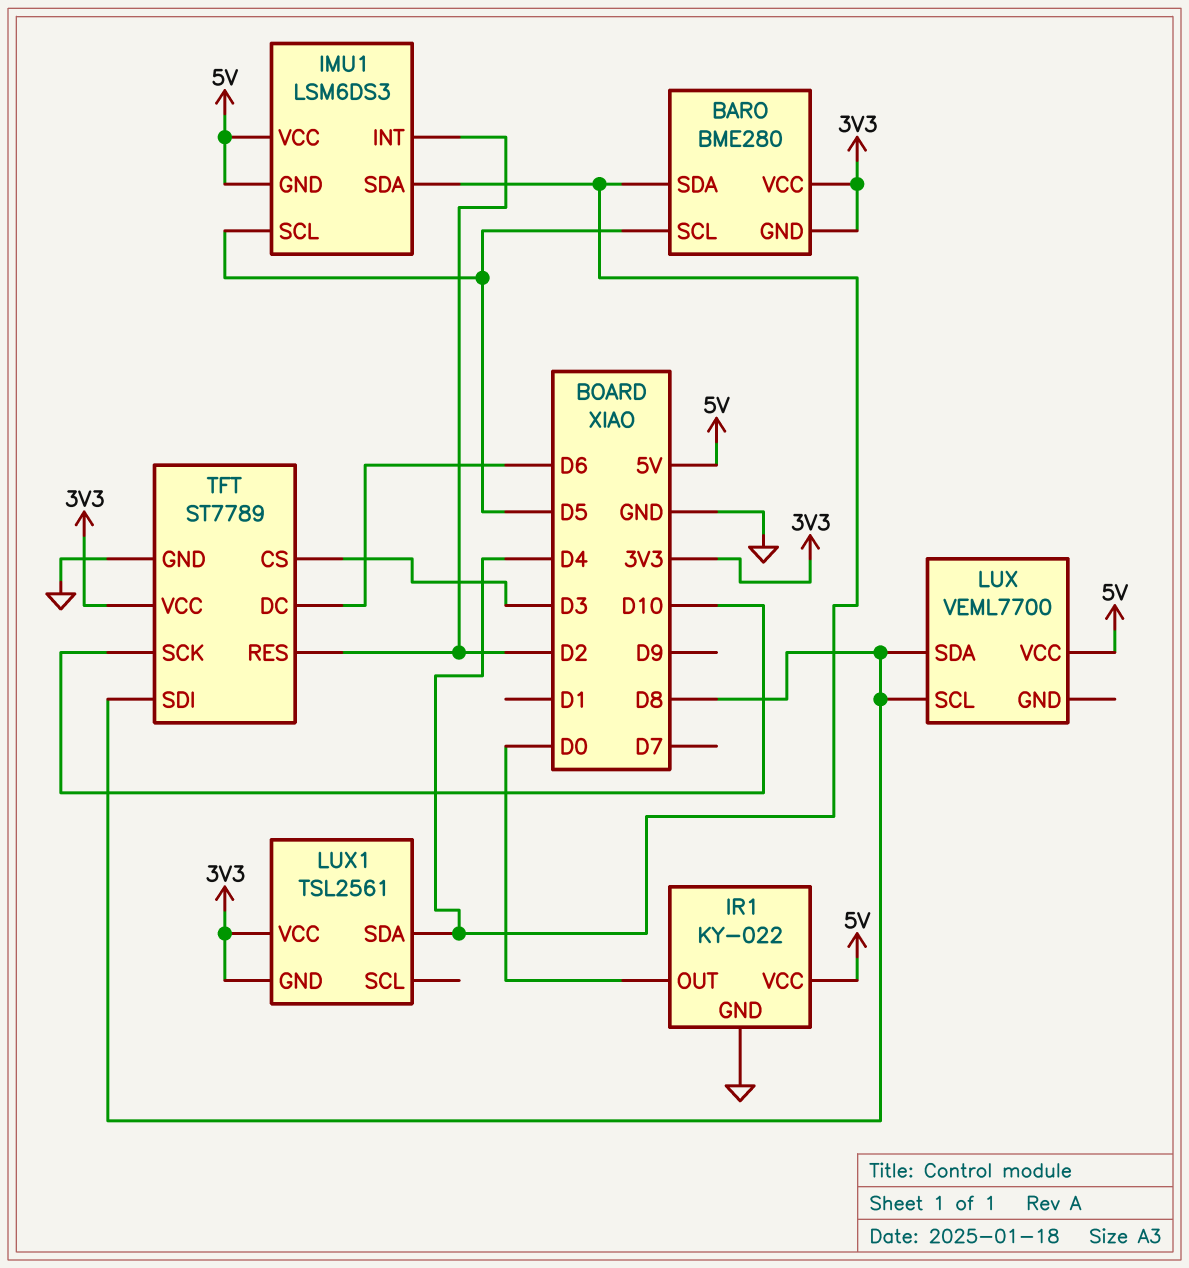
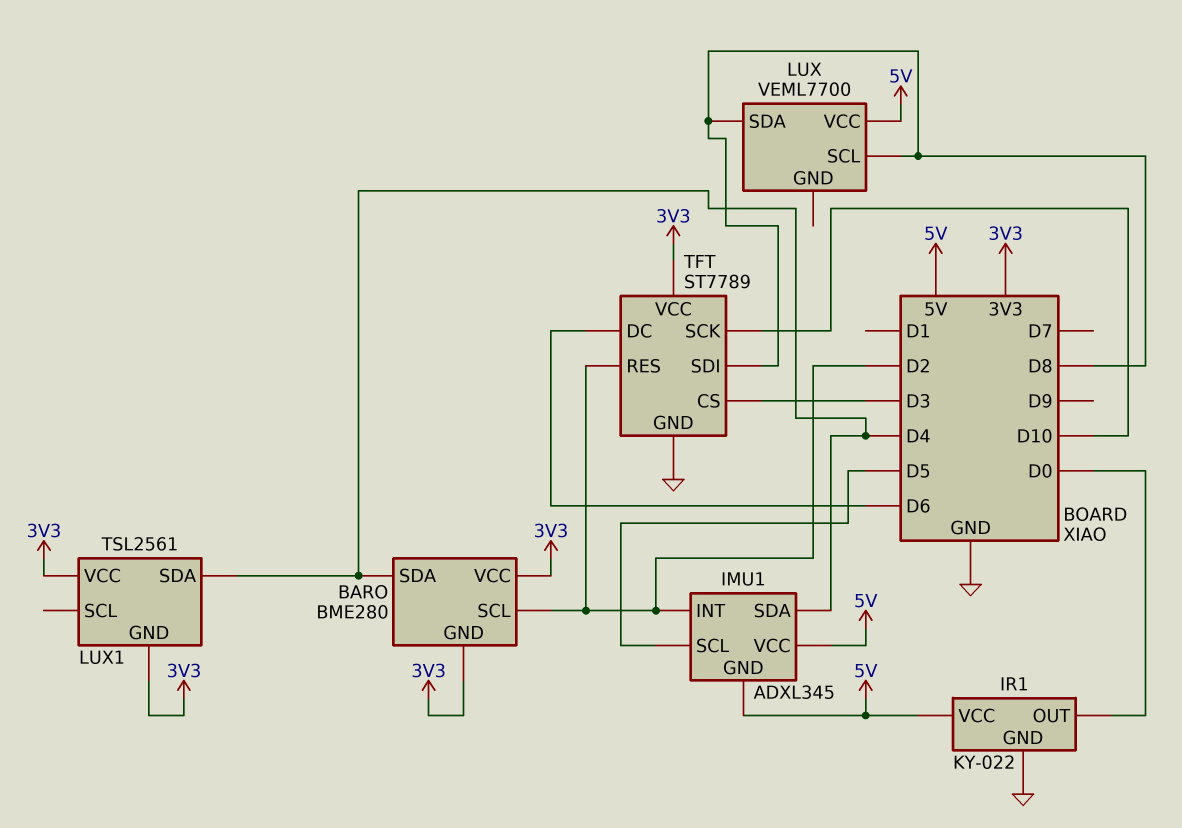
BARO pin SCL: D5 -> D2
IMU1: LSM6DS3 -> ADXL345

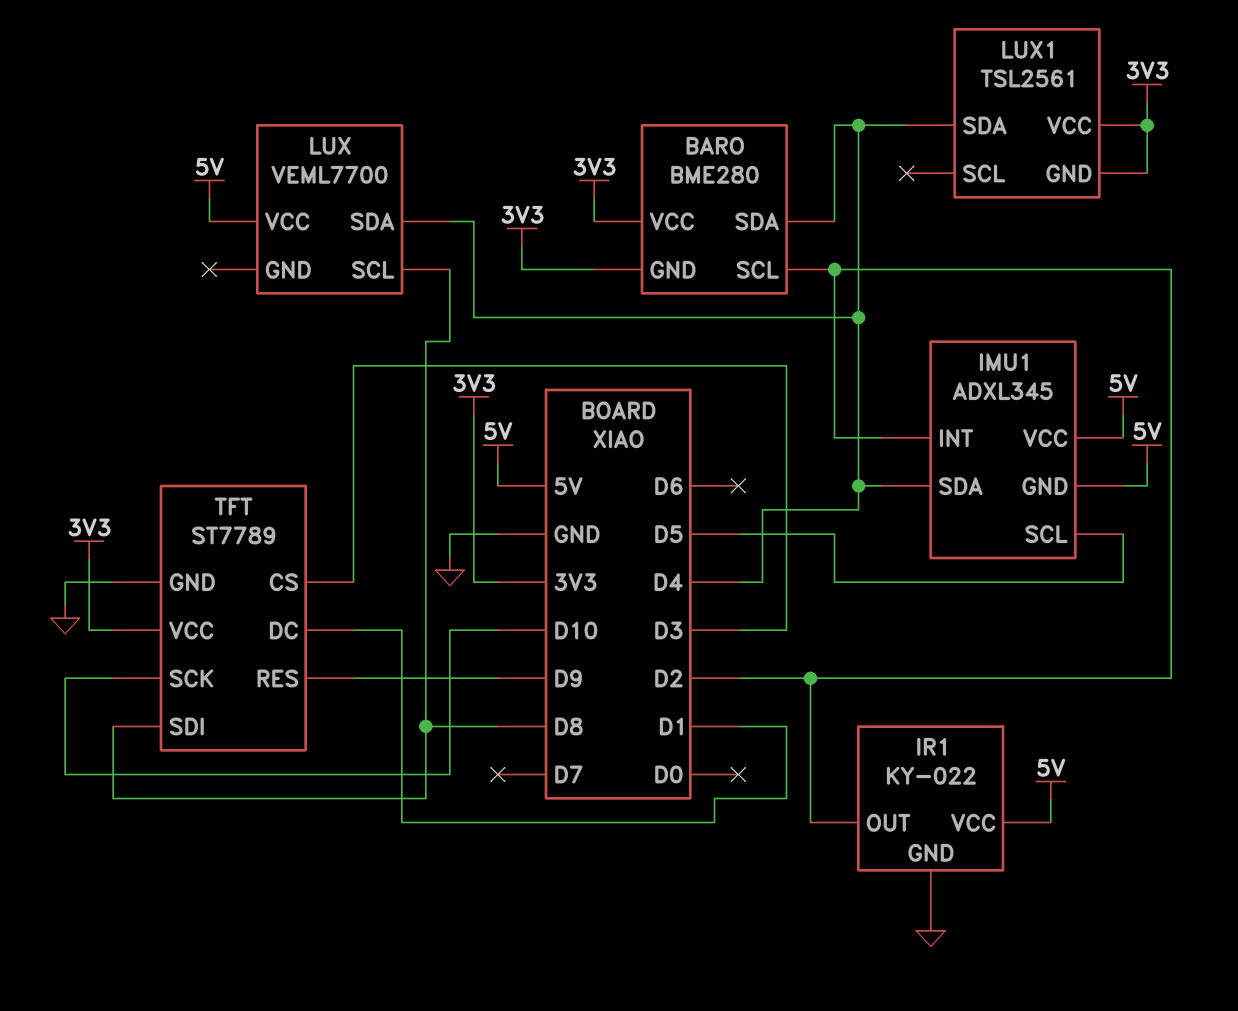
IR1 pin OUT: D0 -> D2
LUX pin SDA: D8 -> D4
TFT pin DC: D6 -> D1
TFT pin RES: D2 -> D9

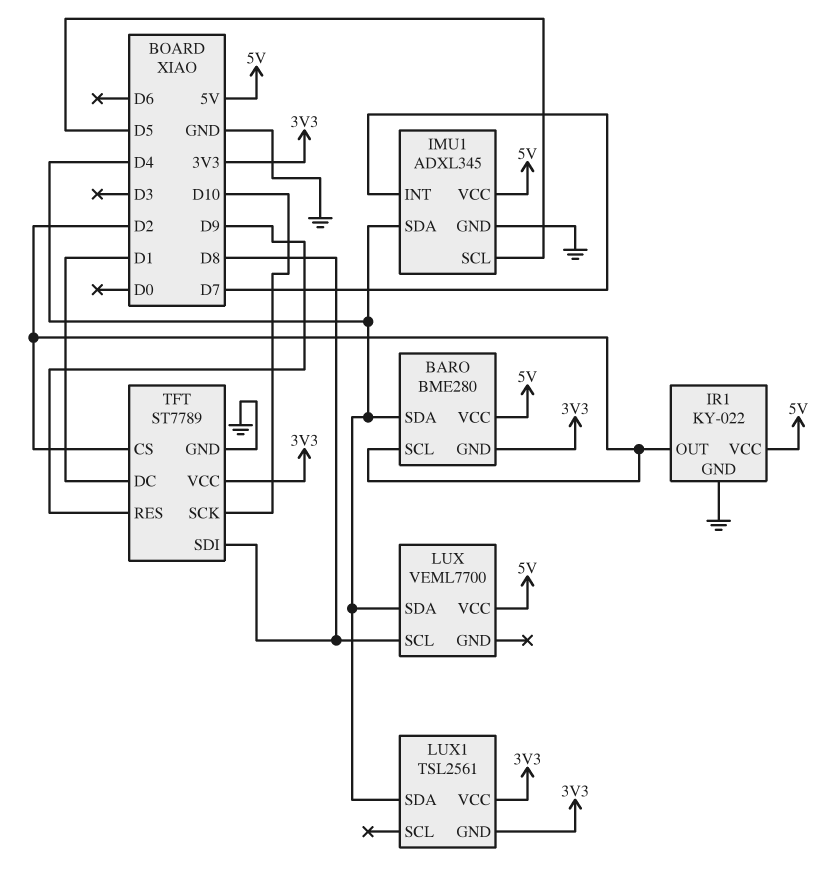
BARO pin VCC: 3V3 -> 5V
IMU1 pin GND: 5V -> GND
IMU1 pin INT: D2 -> D7
TFT pin CS: D3 -> D2

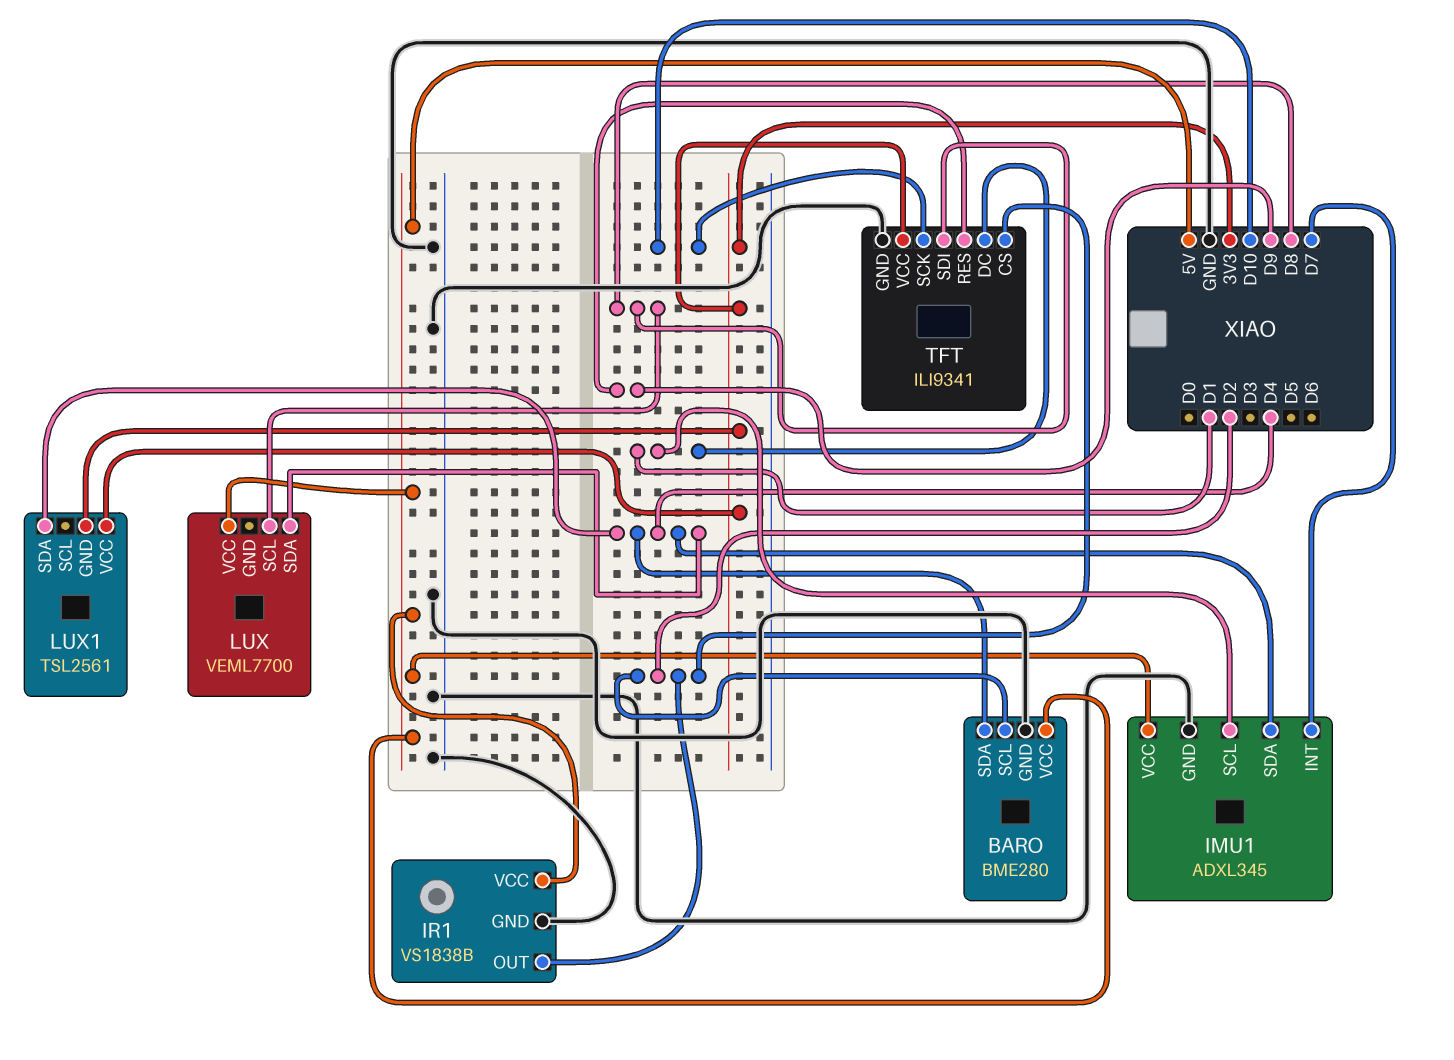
BARO pin GND: 3V3 -> GND
IMU1 pin SCL: D5 -> D1
IR1: KY-022 -> VS1838B
TFT: ST7789 -> ILI9341

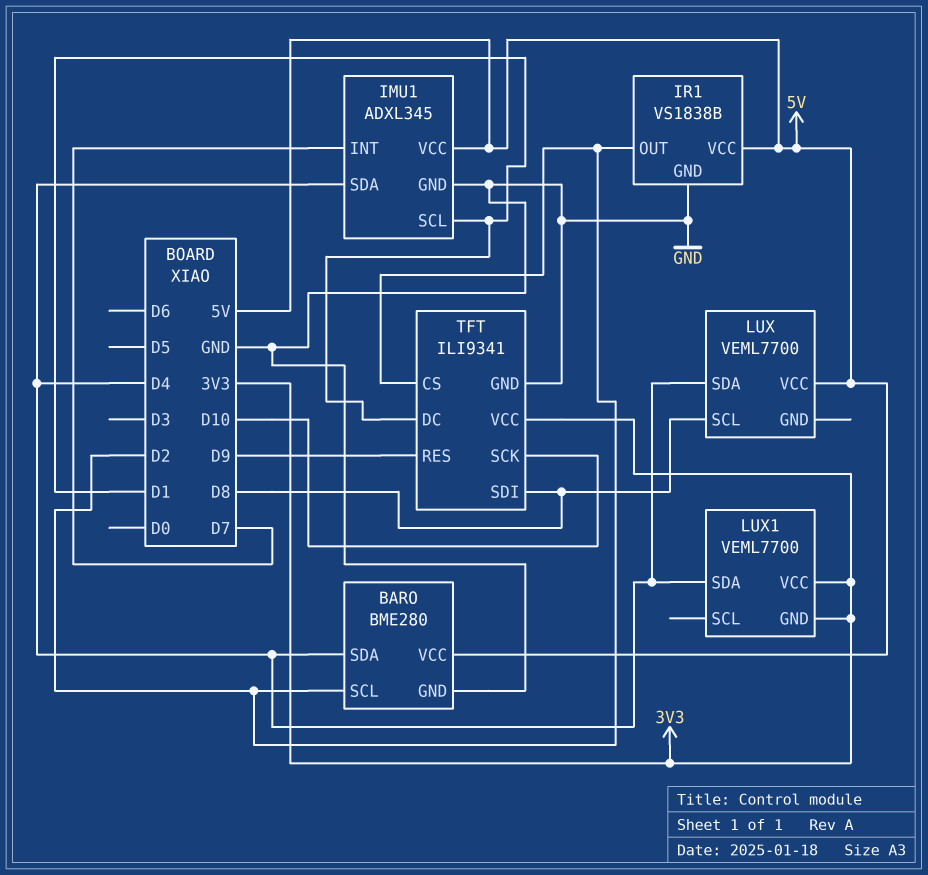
LUX1: TSL2561 -> VEML7700

